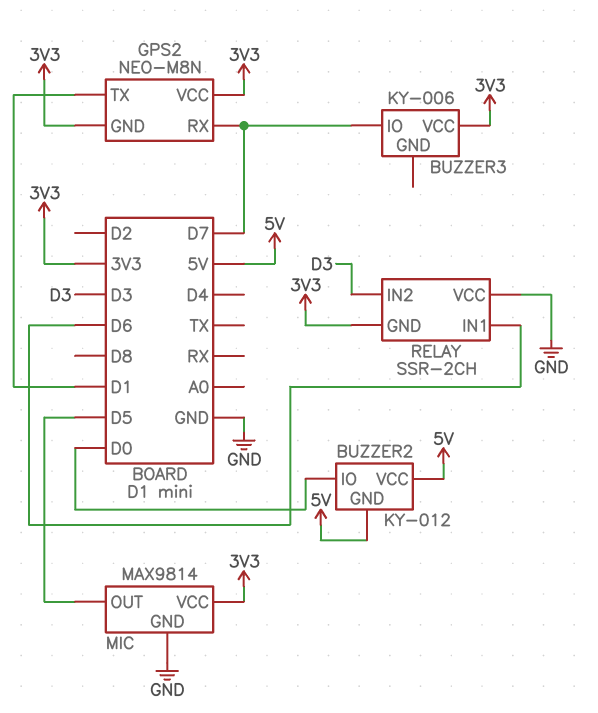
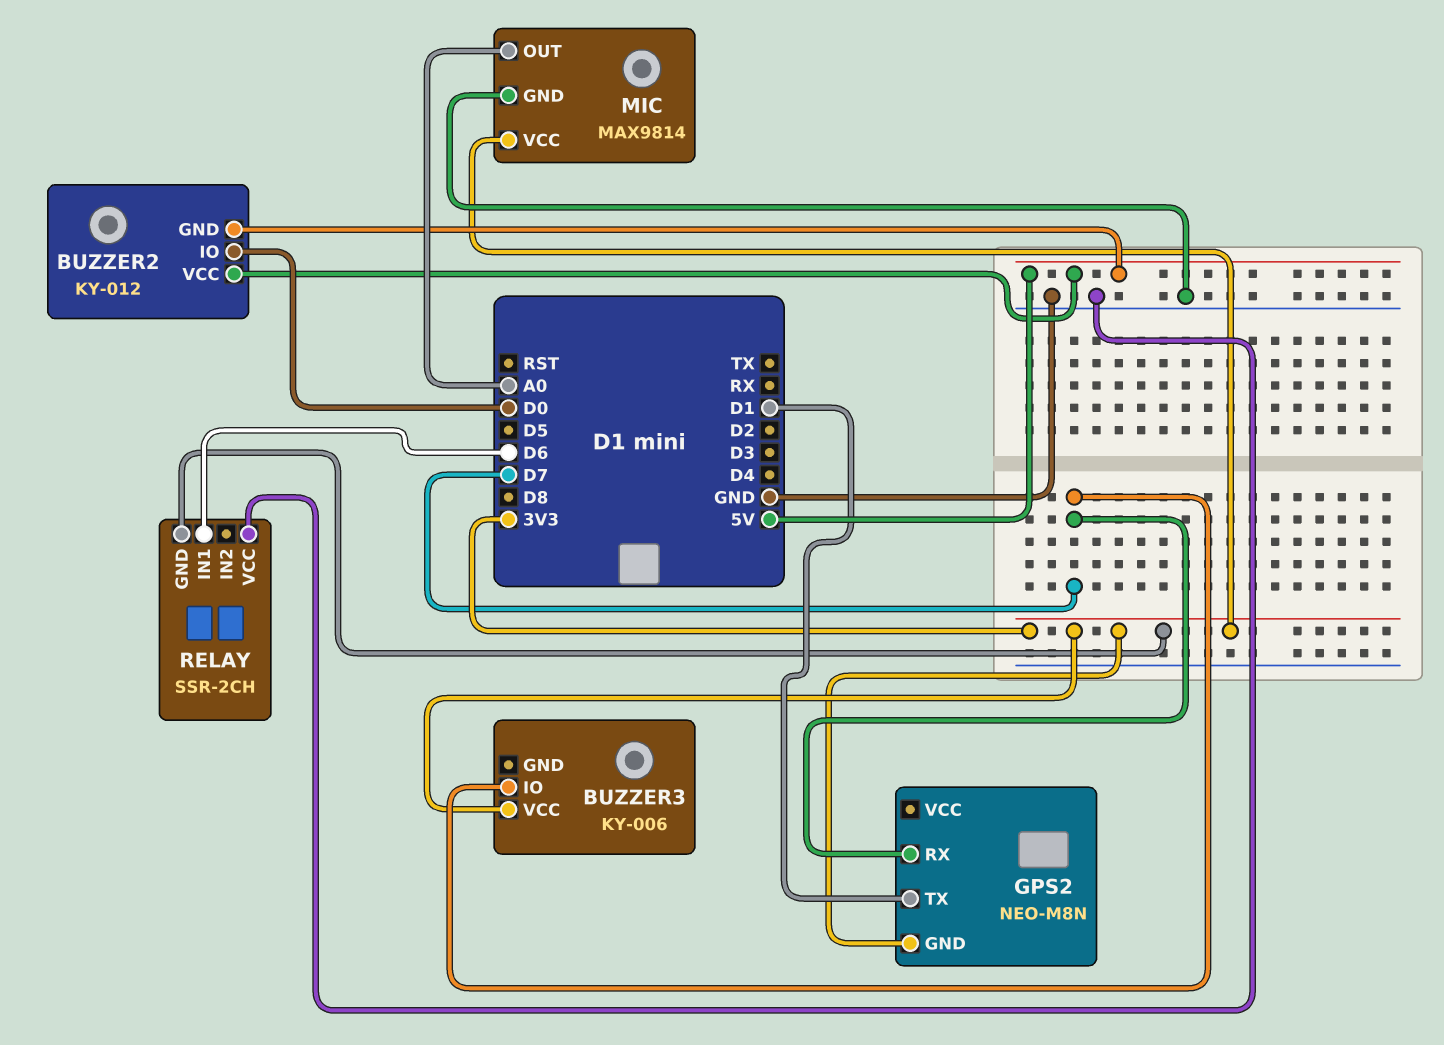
GPS2 pin VCC: 3V3 -> none
MIC pin OUT: D5 -> A0
RELAY pin IN2: D3 -> none

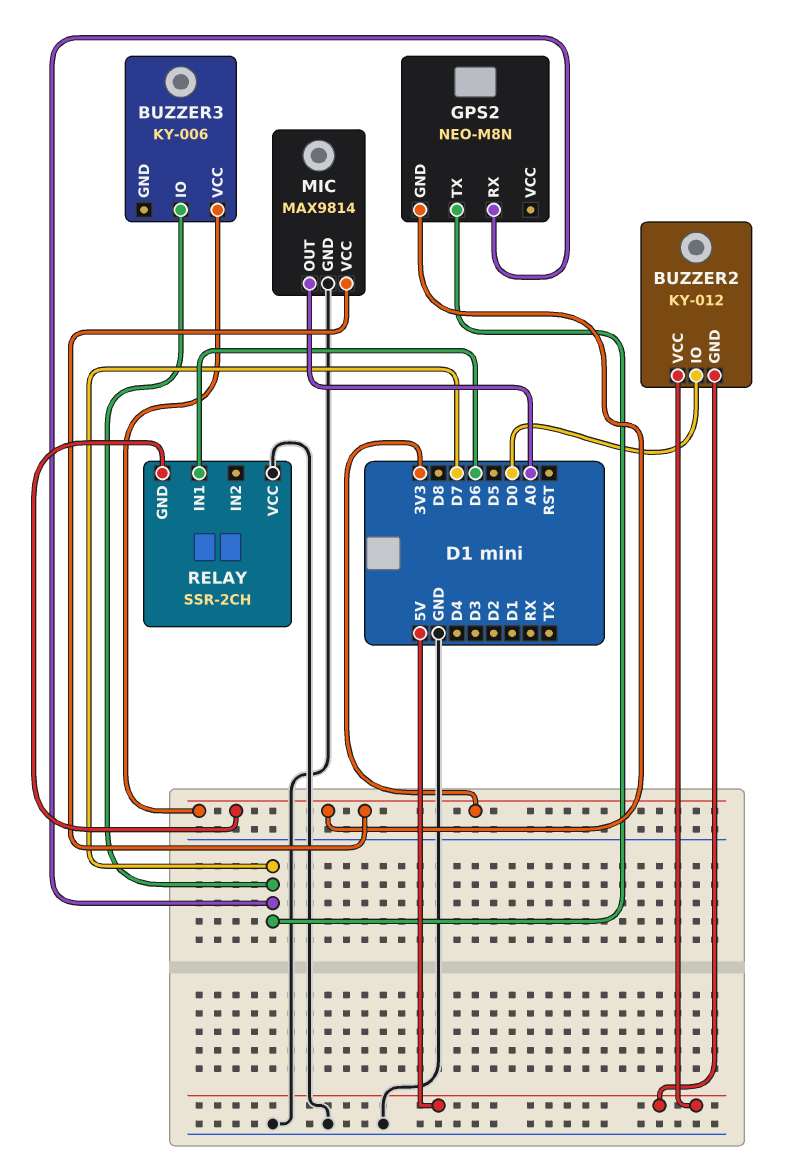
GPS2 pin TX: D1 -> D7

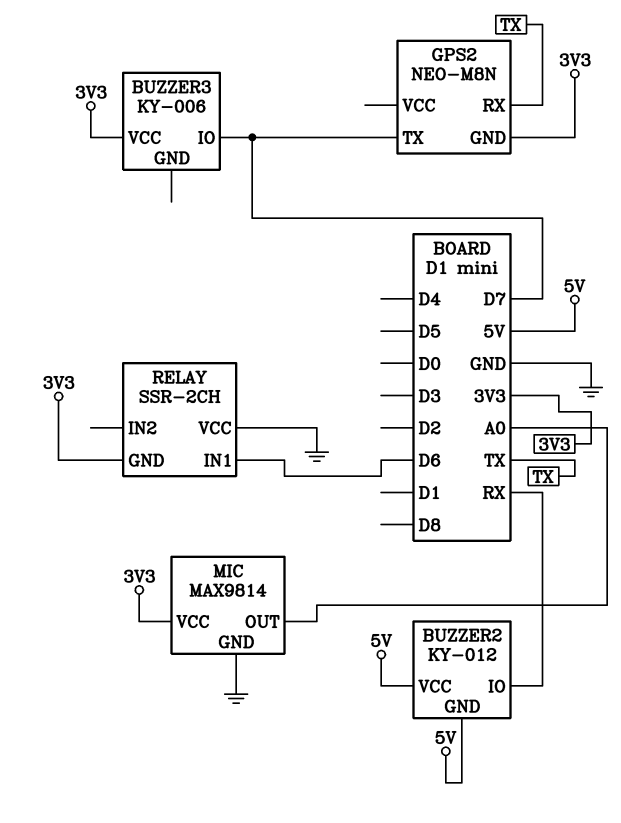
BUZZER2 pin IO: D0 -> RX
GPS2 pin RX: D7 -> TX

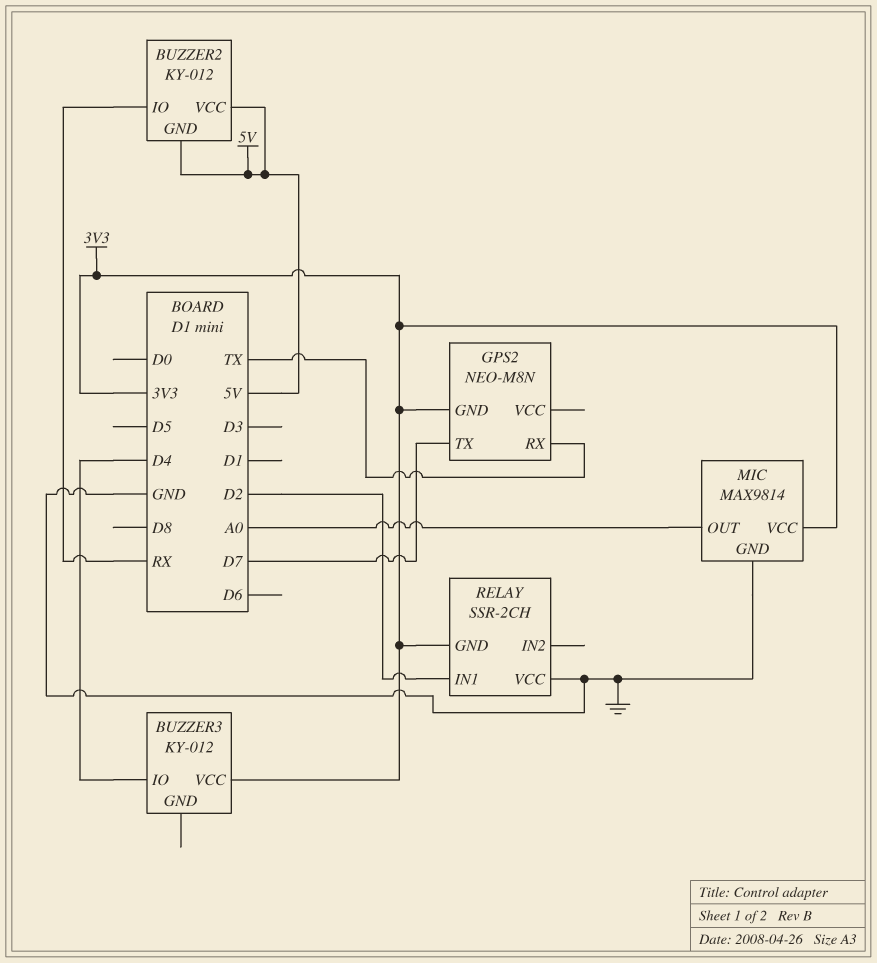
BUZZER3: KY-006 -> KY-012
BUZZER3 pin IO: D7 -> D4
RELAY pin IN1: D6 -> D2

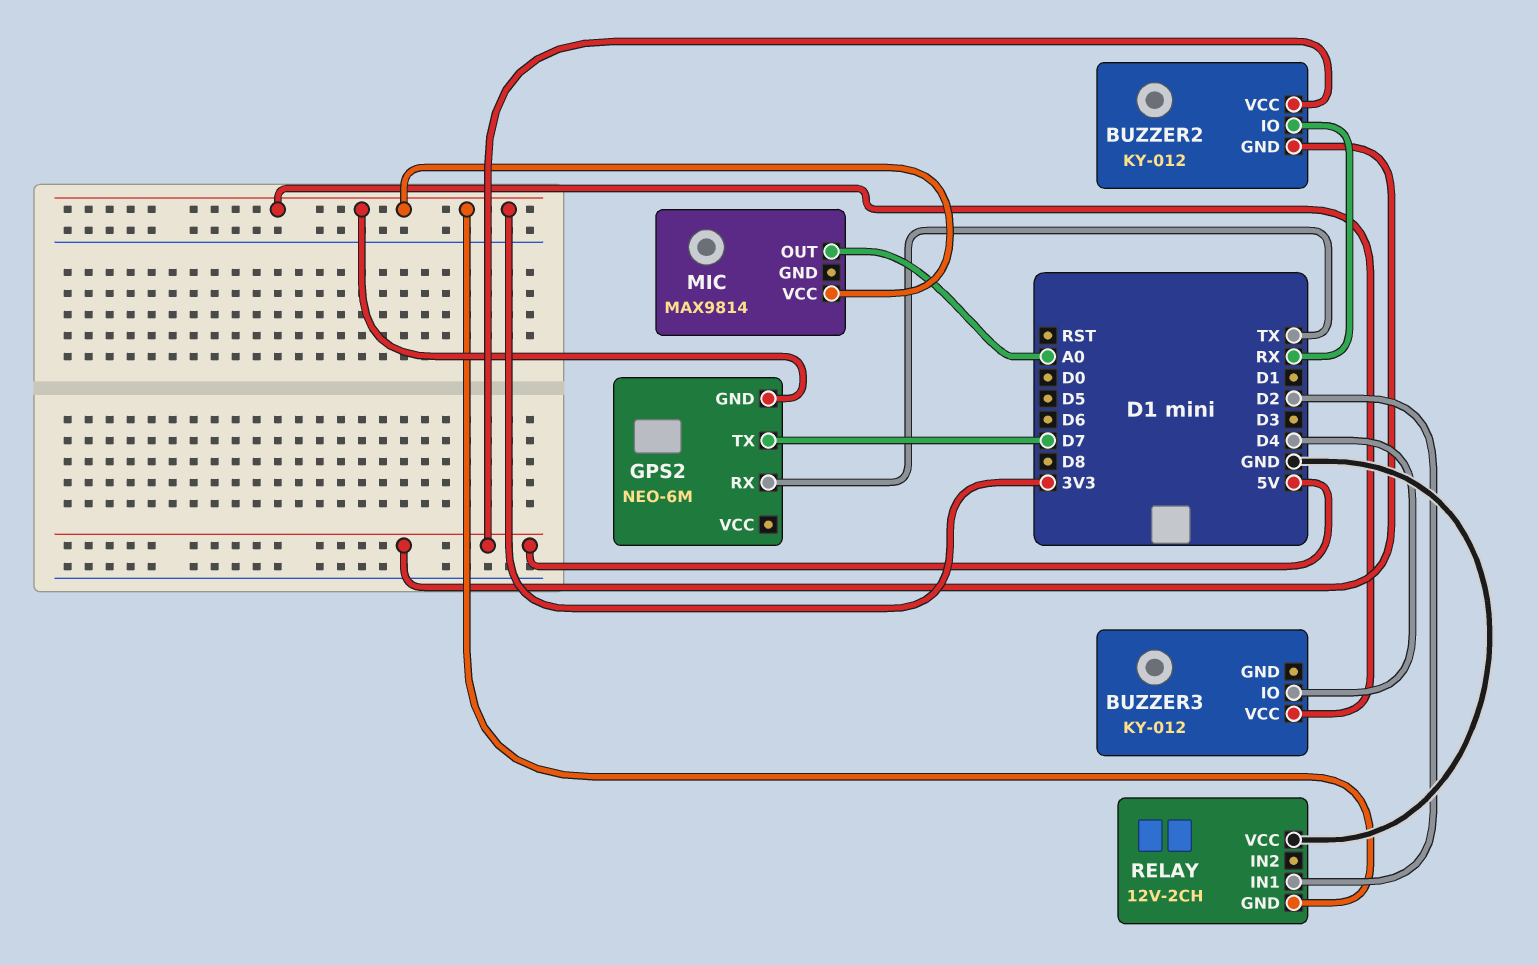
GPS2: NEO-M8N -> NEO-6M
MIC pin GND: GND -> none
RELAY: SSR-2CH -> 12V-2CH

